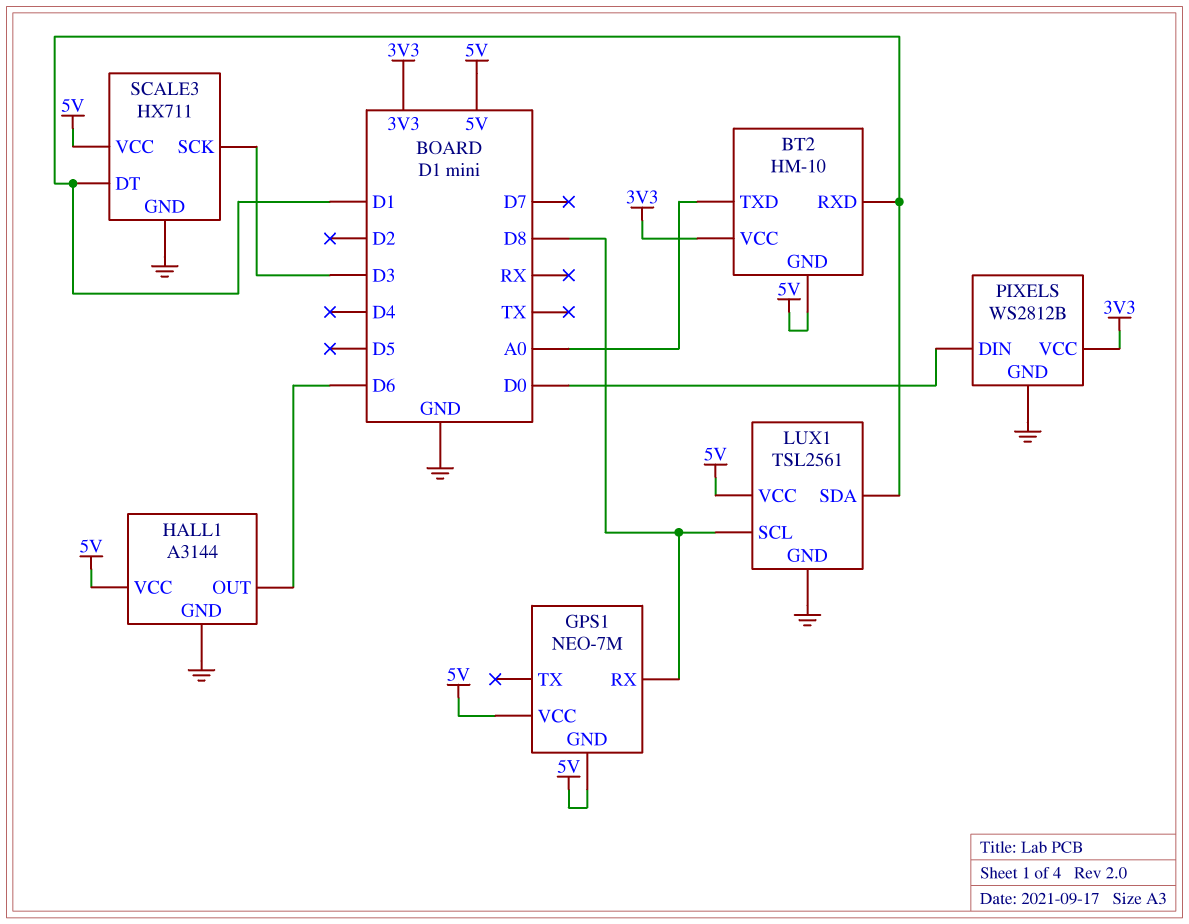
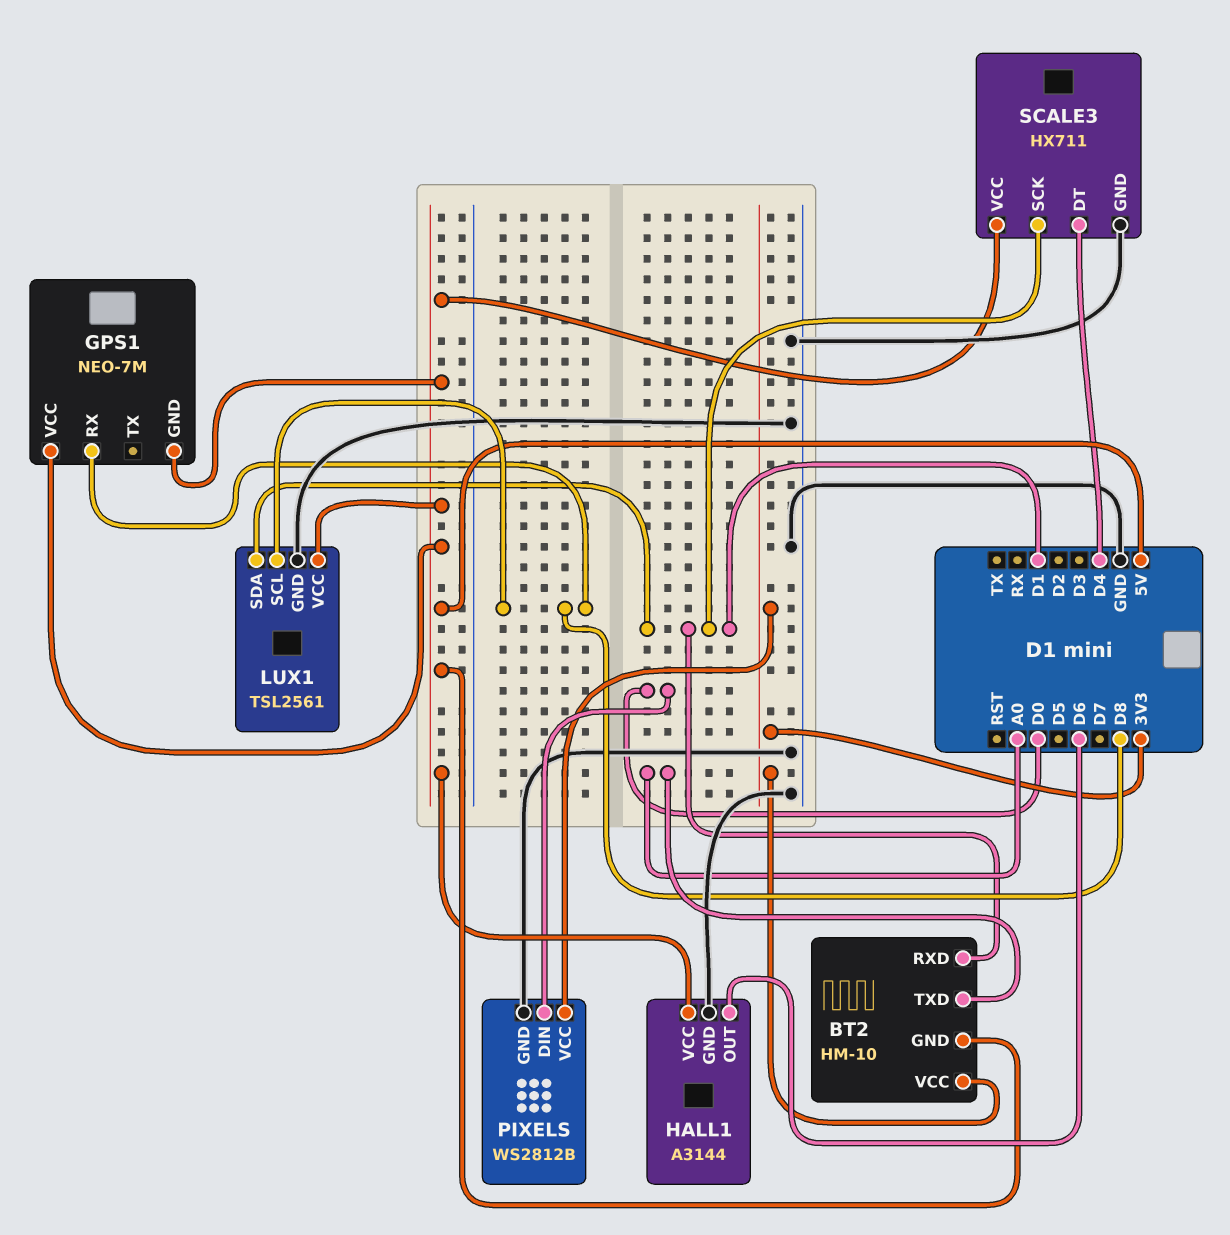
SCALE3 pin DT: D1 -> D4
SCALE3 pin SCK: D3 -> D1

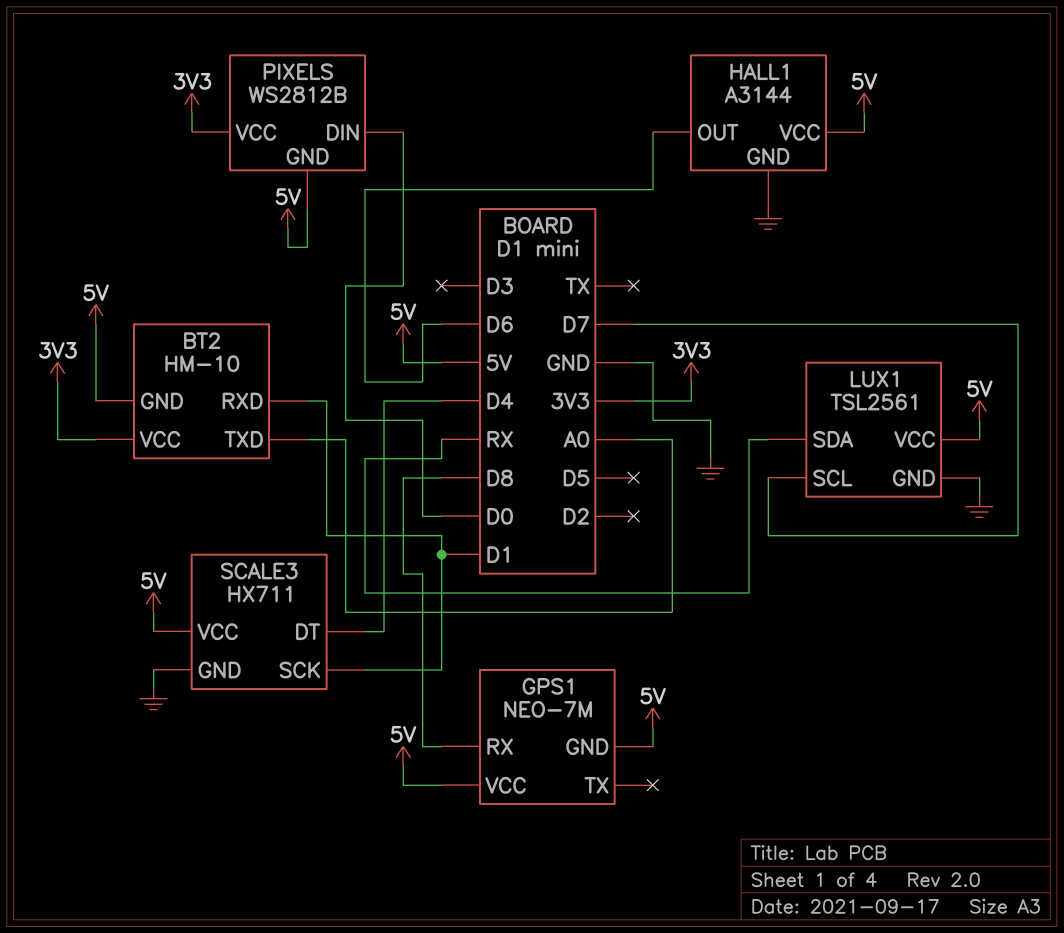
LUX1 pin SCL: D8 -> D7
LUX1 pin SDA: D1 -> RX
PIXELS pin GND: GND -> 5V

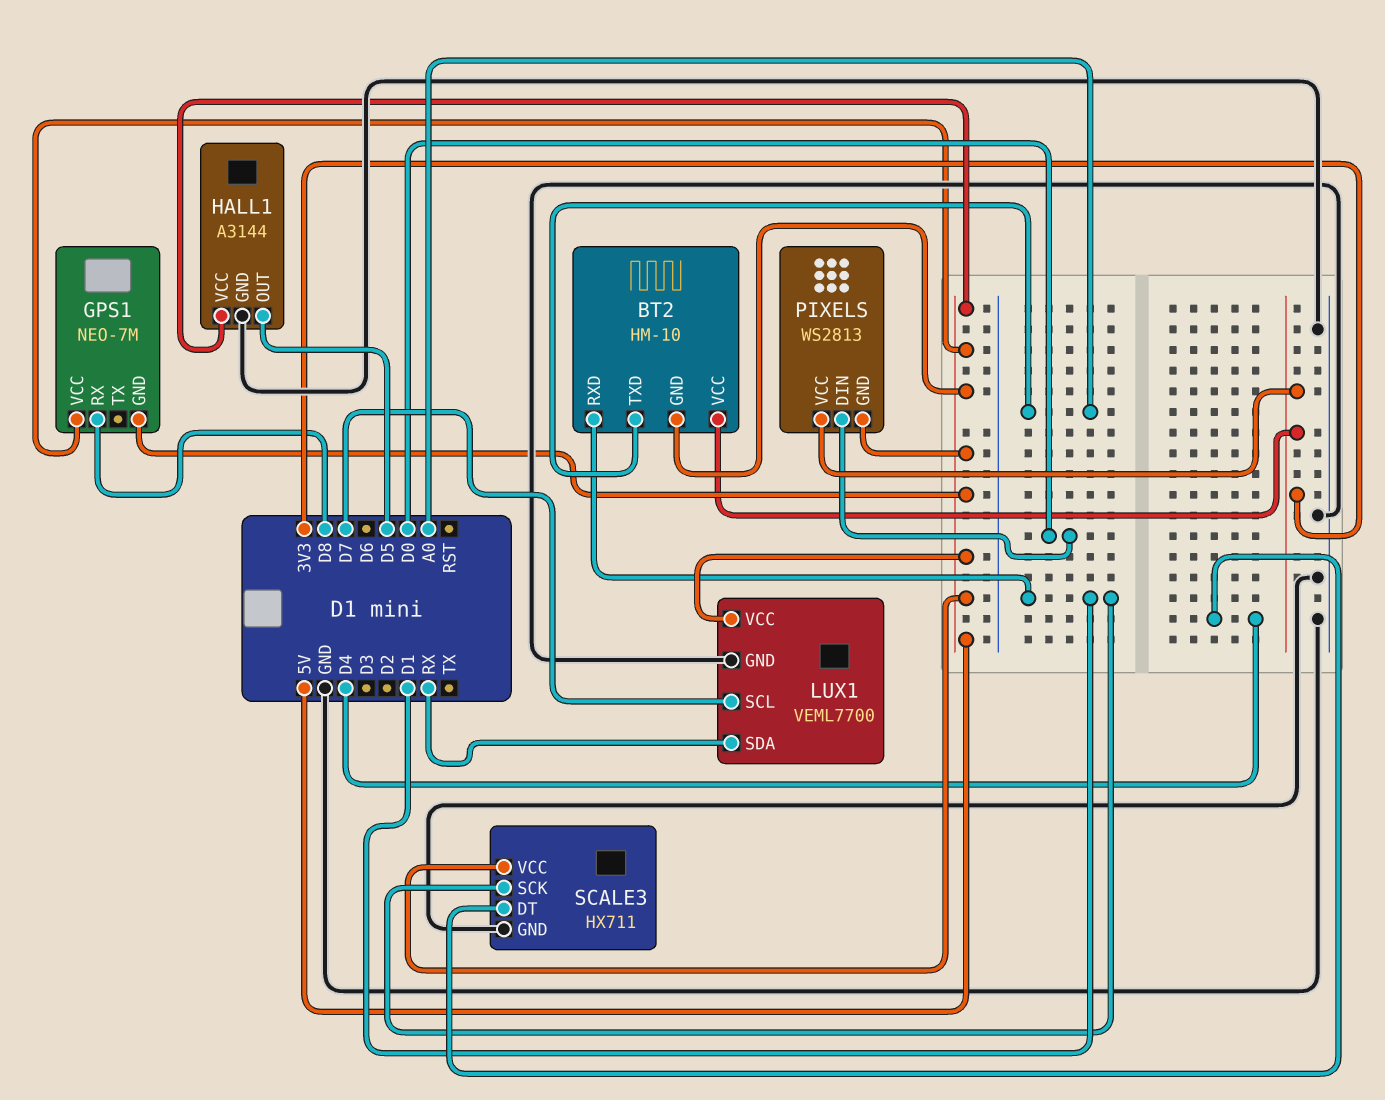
HALL1 pin OUT: D6 -> D5
LUX1: TSL2561 -> VEML7700
PIXELS: WS2812B -> WS2813

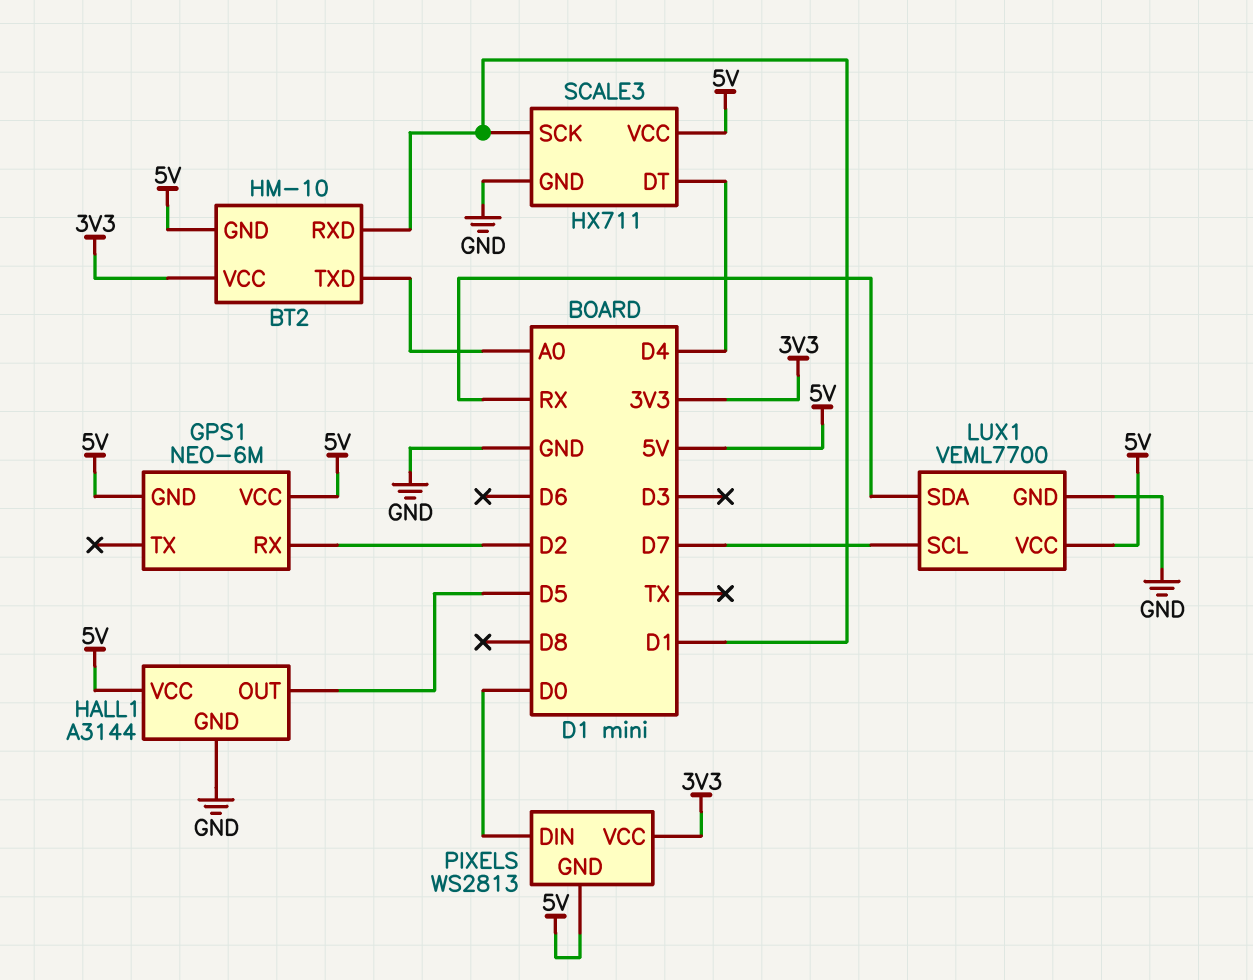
GPS1: NEO-7M -> NEO-6M
GPS1 pin RX: D8 -> D2

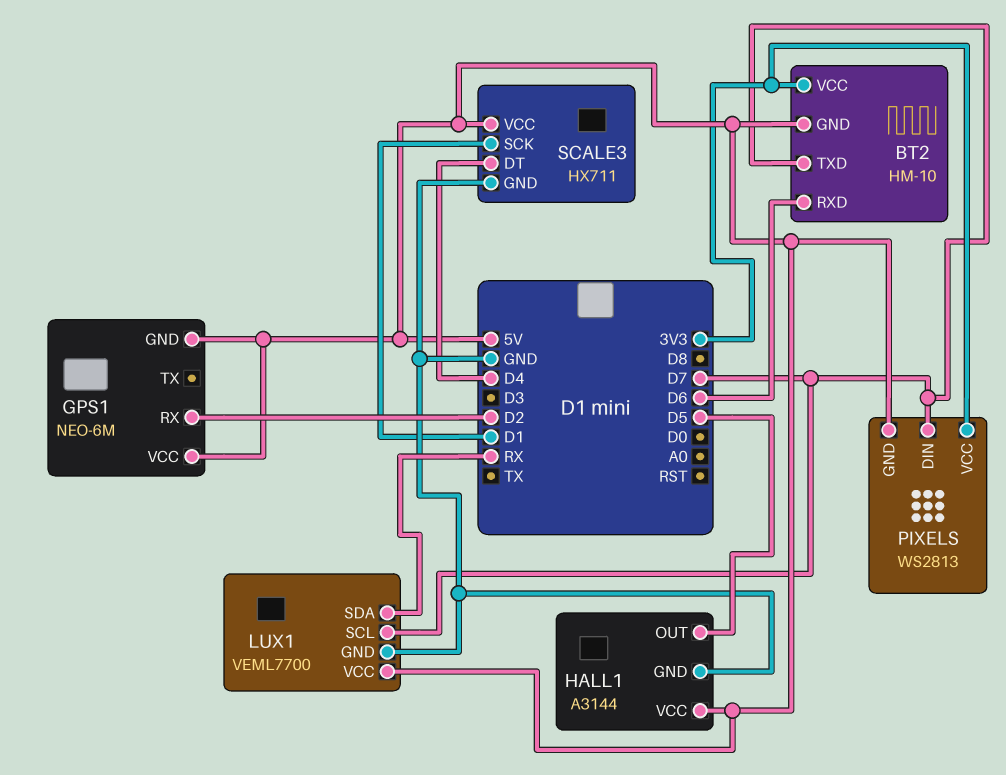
BT2 pin RXD: D1 -> D6
BT2 pin TXD: A0 -> D7
PIXELS pin DIN: D0 -> D7

